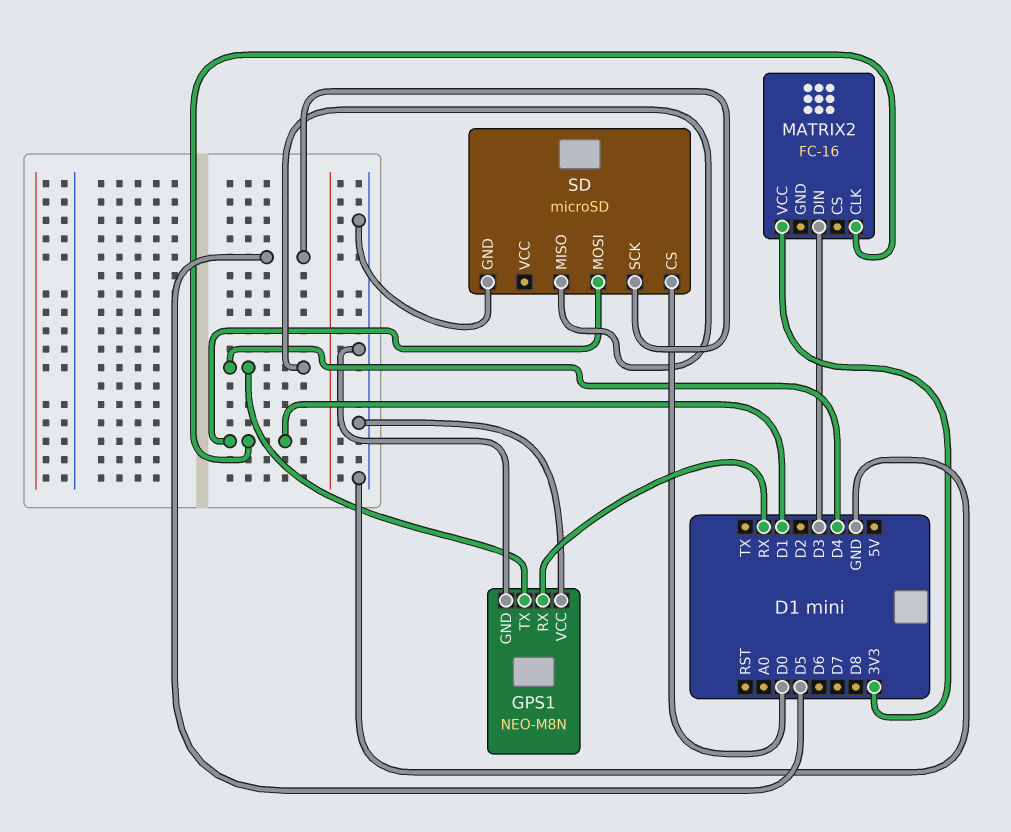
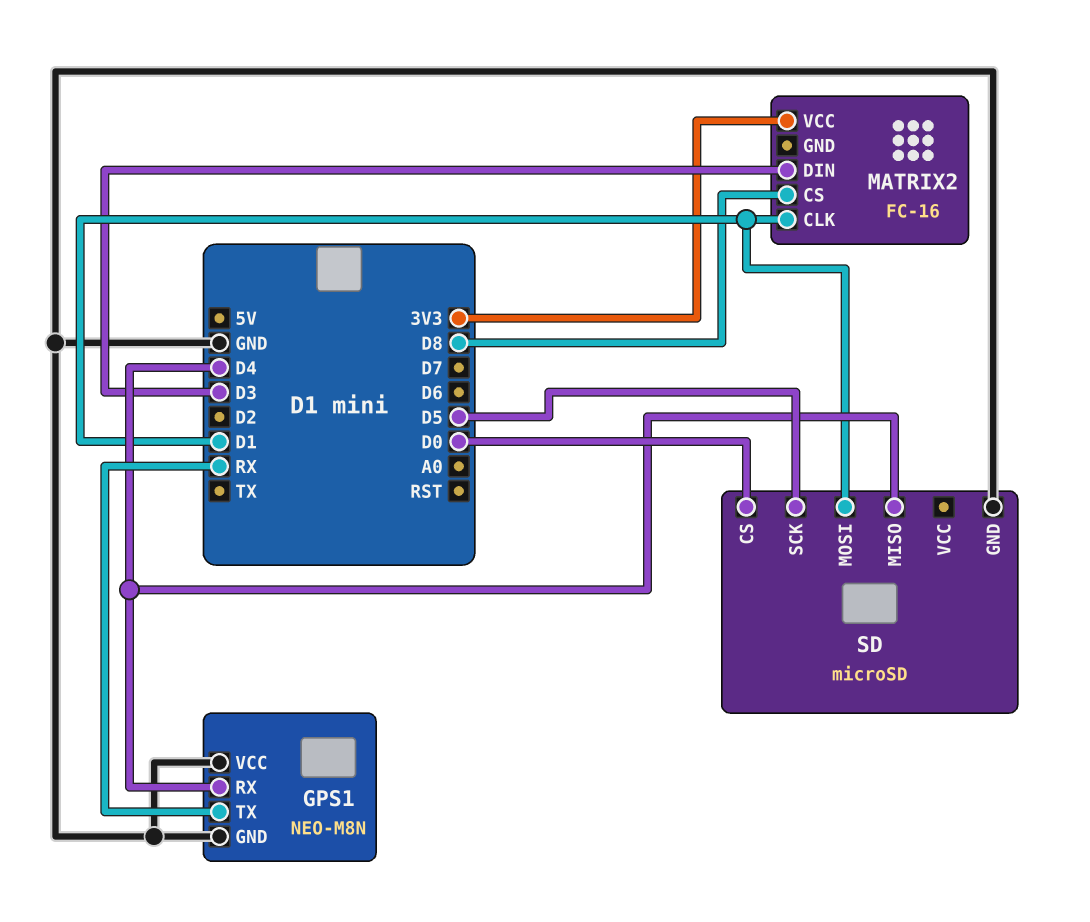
GPS1 pin RX: RX -> D4
GPS1 pin TX: D4 -> RX
MATRIX2 pin CS: none -> D8

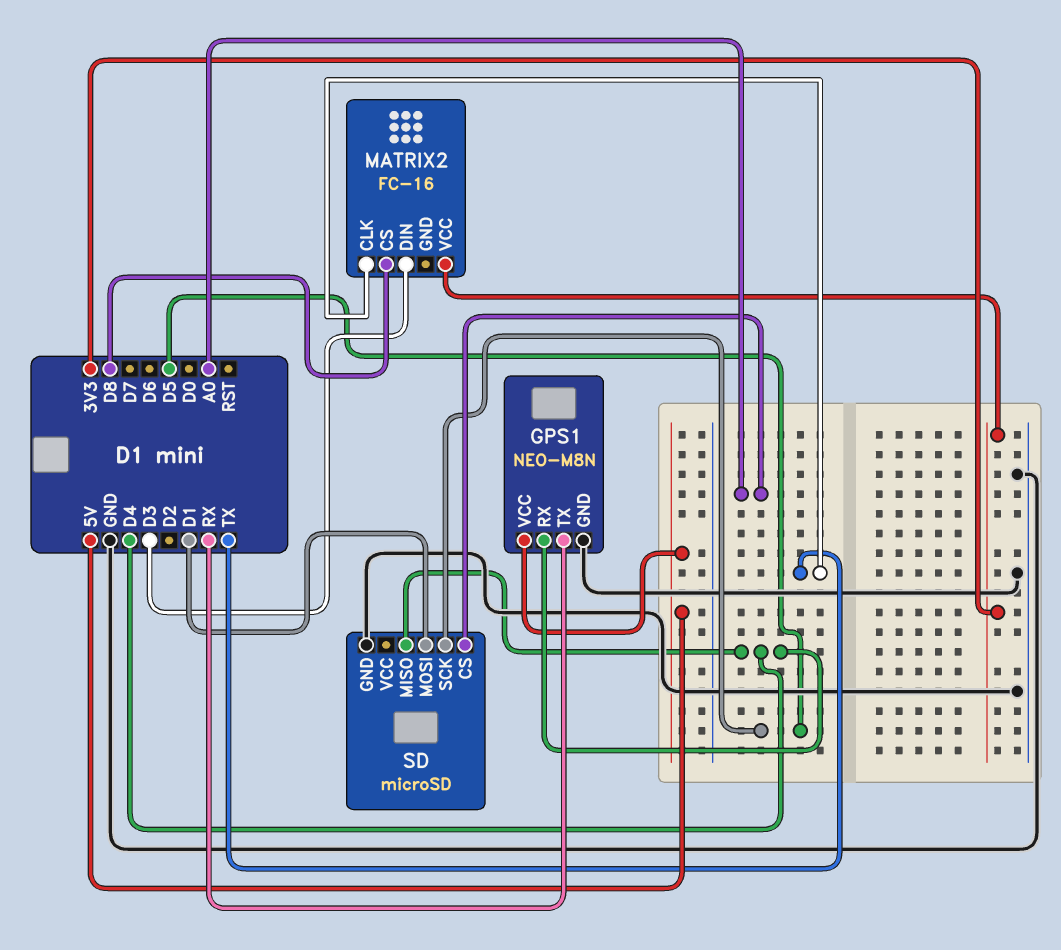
GPS1 pin VCC: GND -> 5V
MATRIX2 pin CLK: D1 -> TX
SD pin CS: D0 -> A0

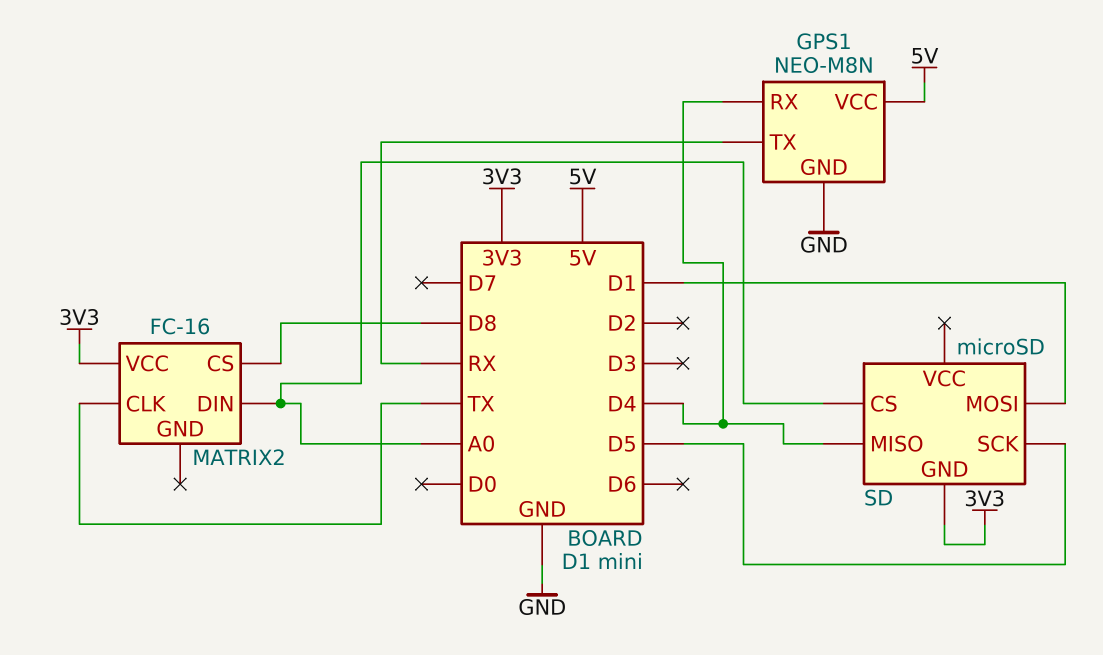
MATRIX2 pin DIN: D3 -> A0
SD pin GND: GND -> 3V3

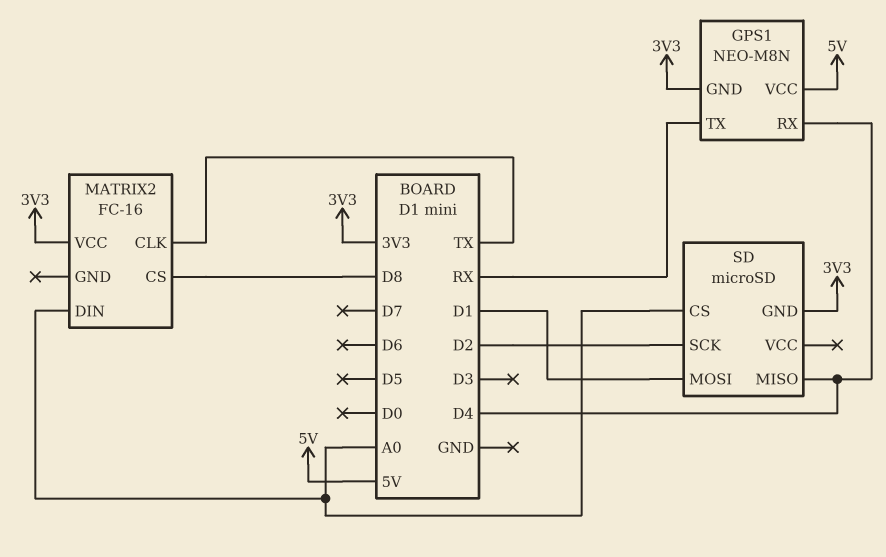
GPS1 pin GND: GND -> 3V3
SD pin SCK: D5 -> D2

